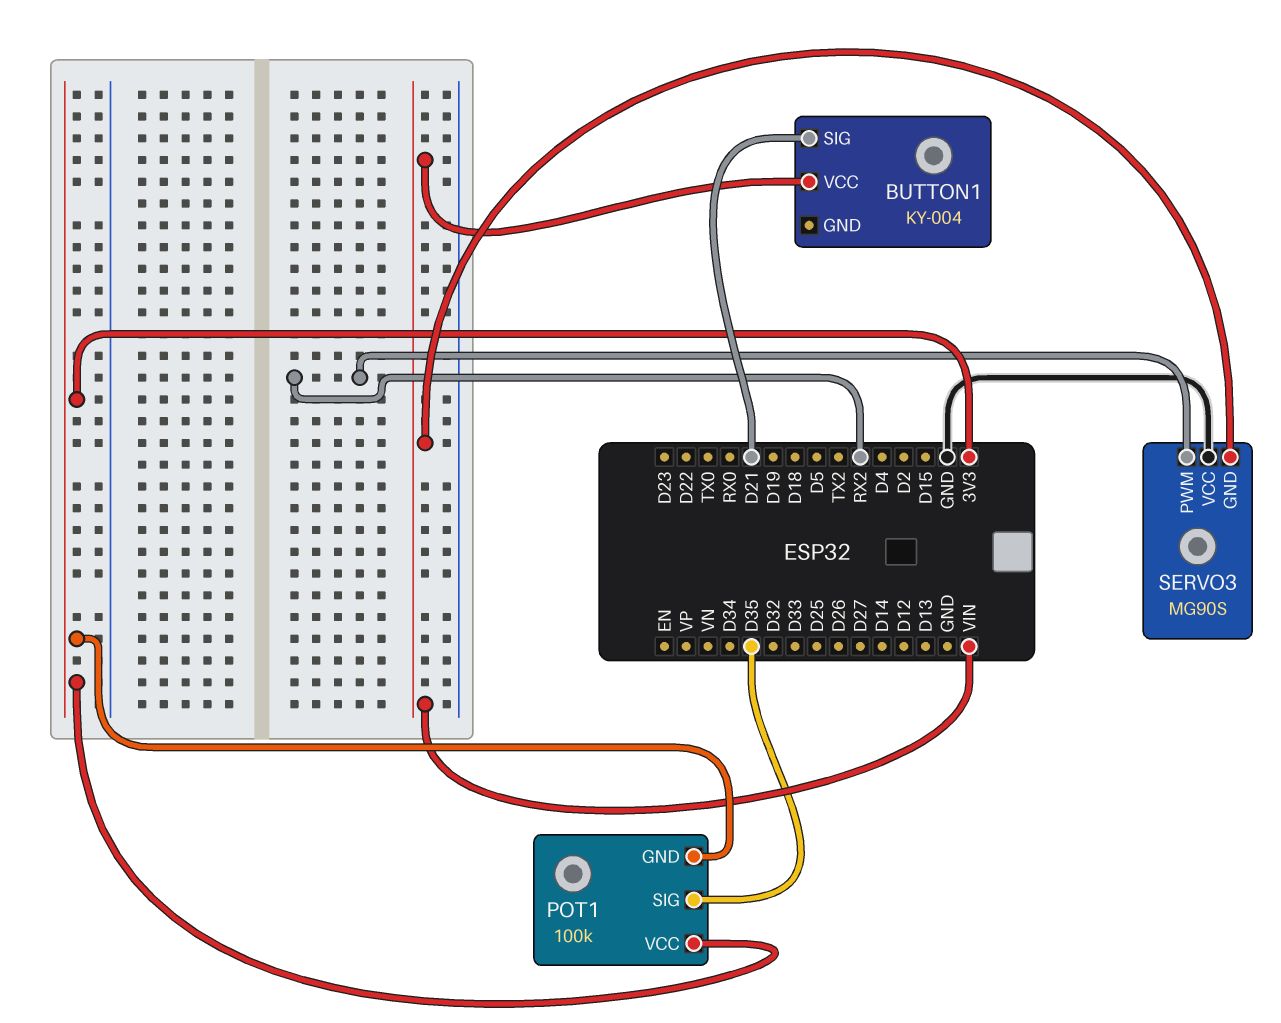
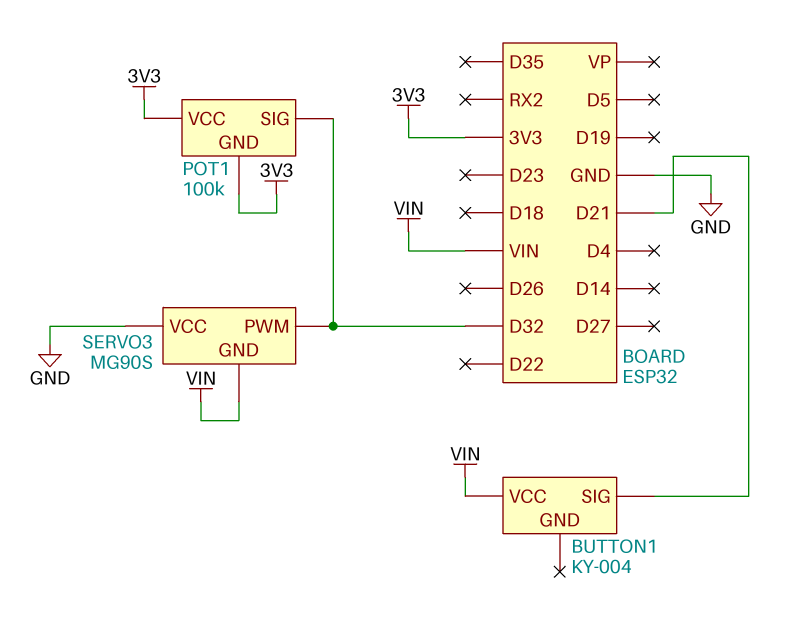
POT1 pin SIG: D35 -> D32
SERVO3 pin PWM: RX2 -> D32

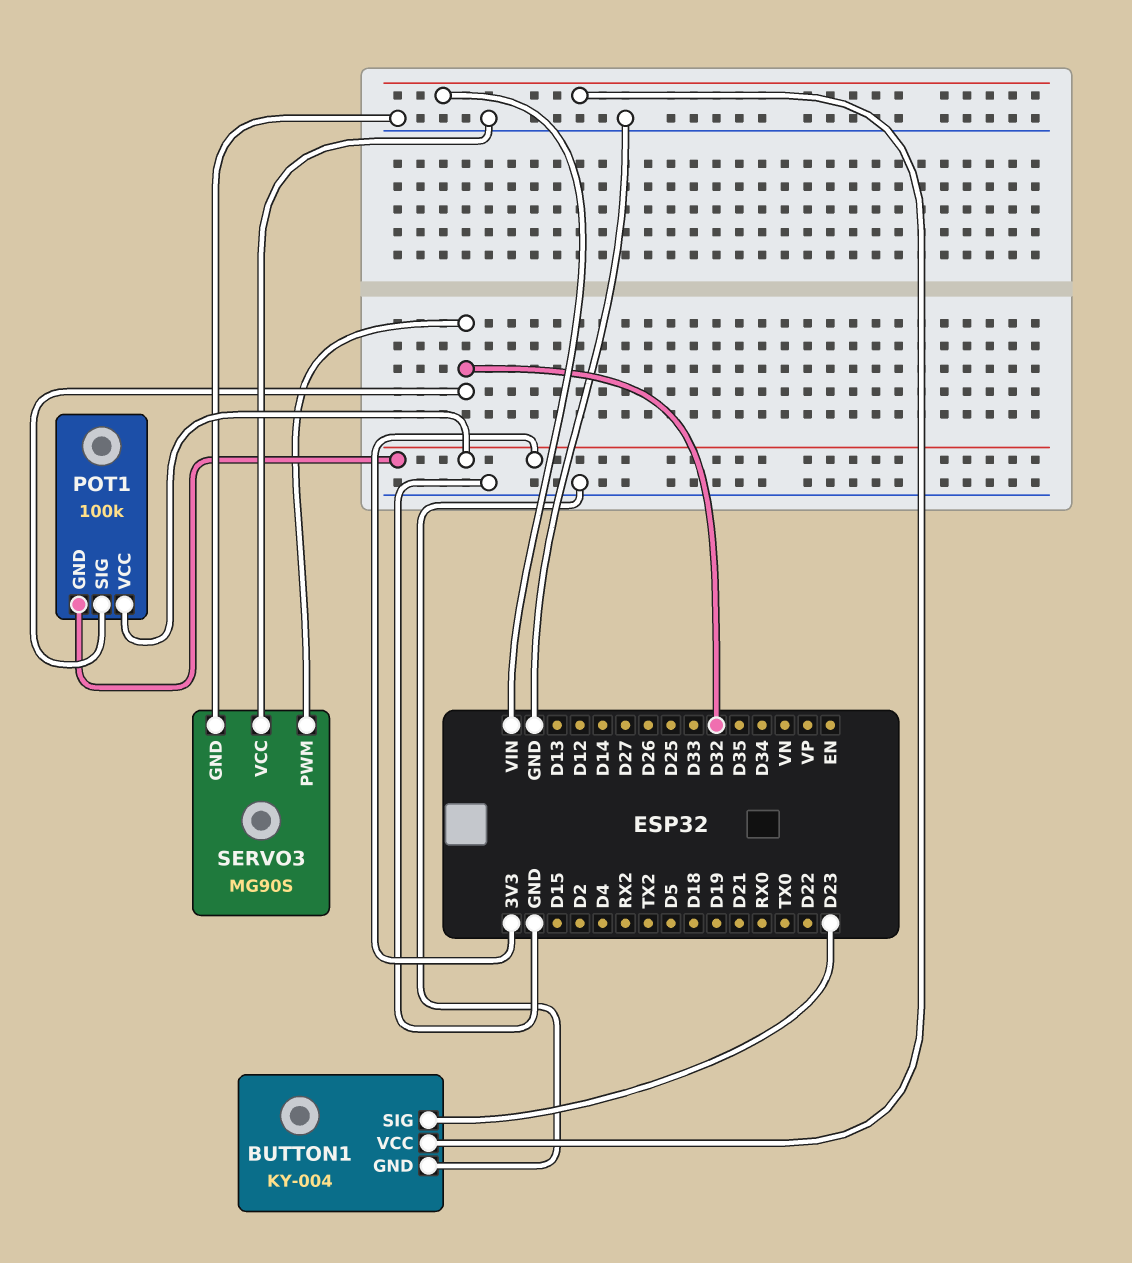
BUTTON1 pin GND: none -> GND
BUTTON1 pin SIG: D21 -> D23
SERVO3 pin GND: VIN -> GND

